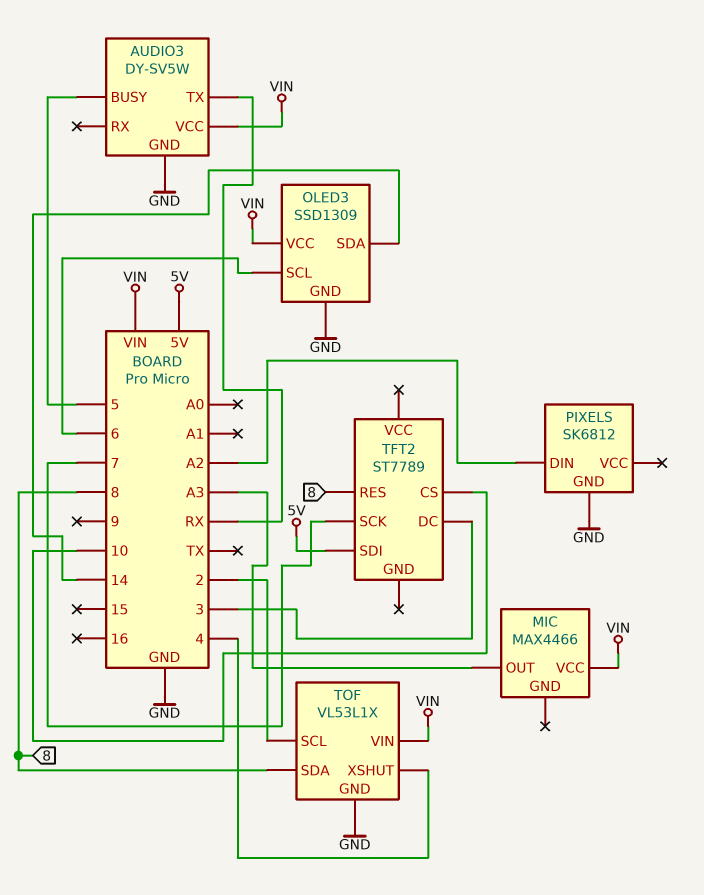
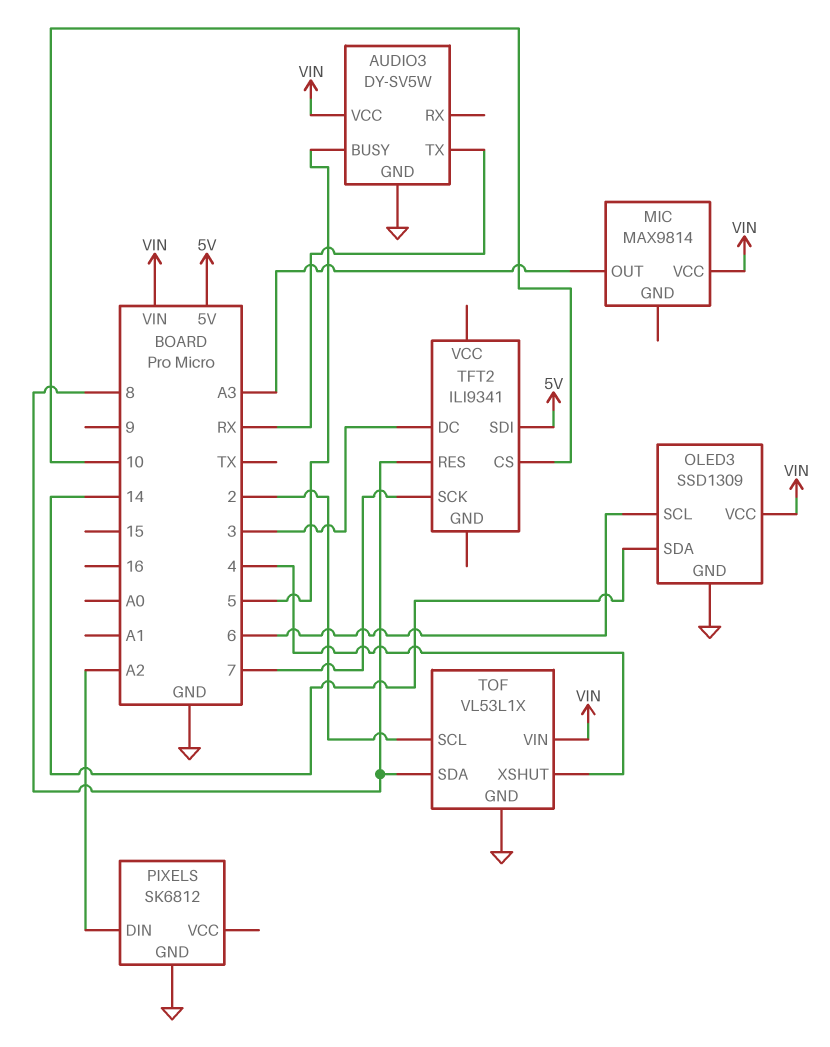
MIC: MAX4466 -> MAX9814
TFT2: ST7789 -> ILI9341

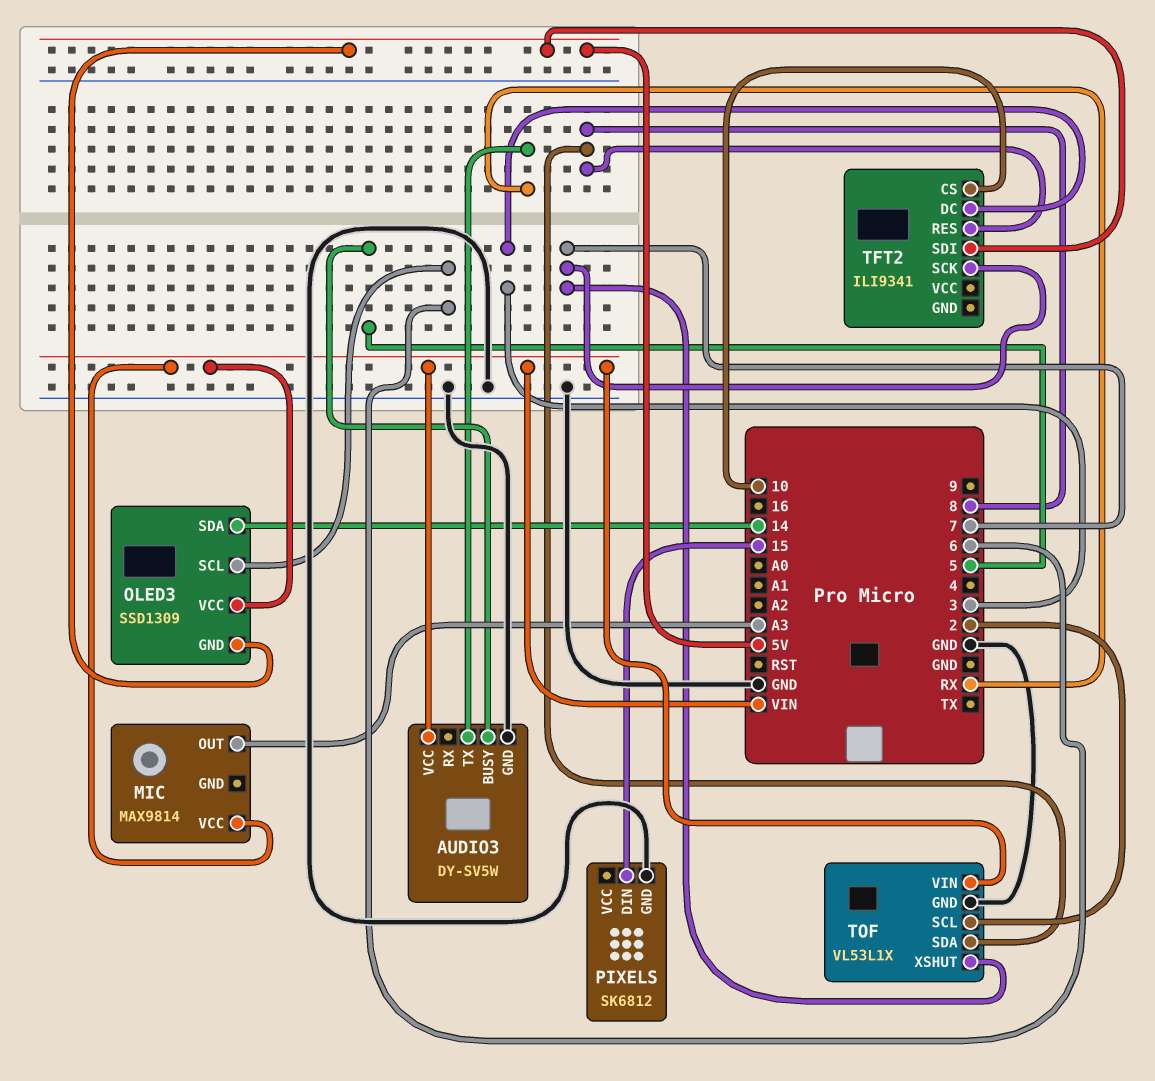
OLED3 pin GND: GND -> 5V
PIXELS pin DIN: A2 -> 15
TOF pin XSHUT: 4 -> 7

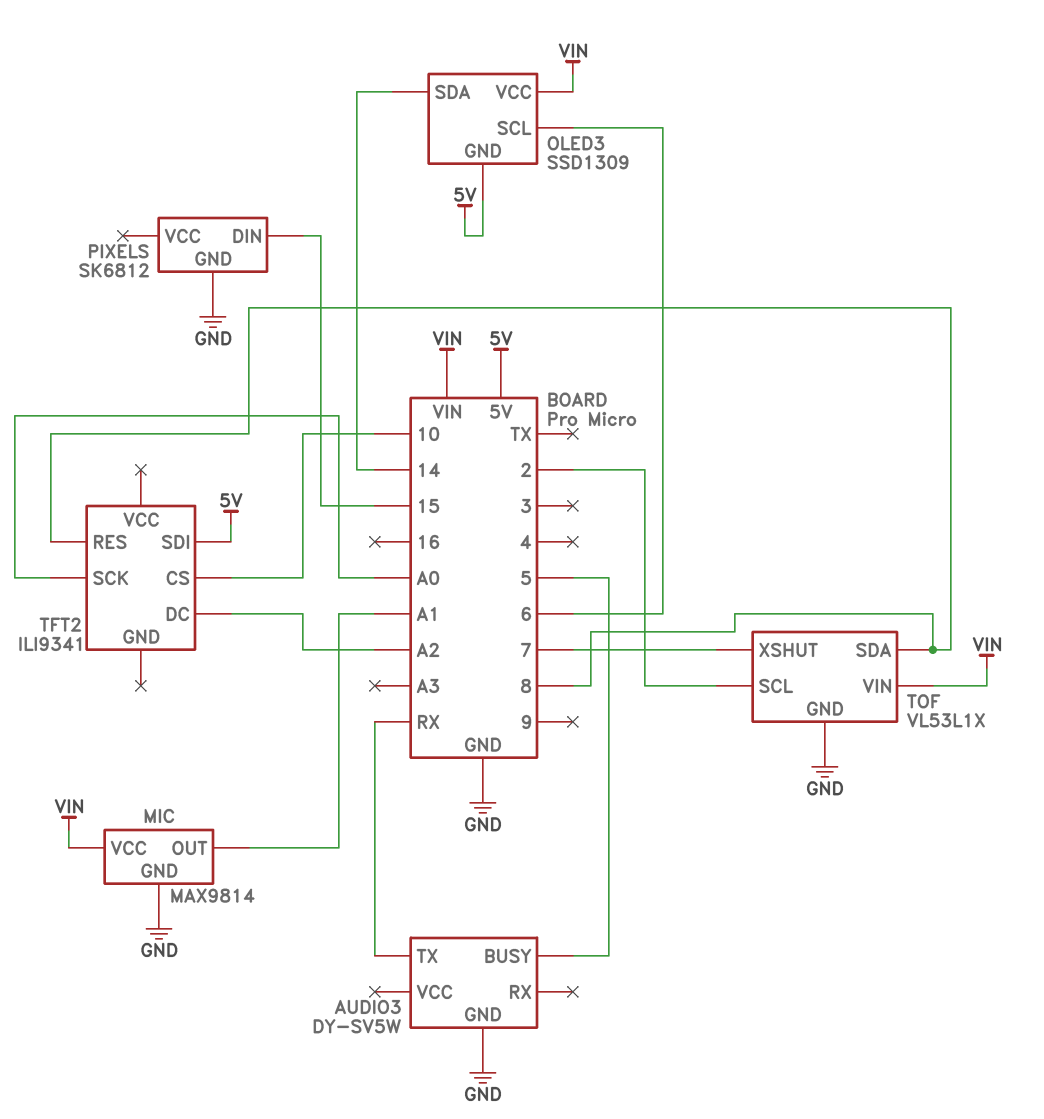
AUDIO3 pin VCC: VIN -> none
MIC pin GND: none -> GND
MIC pin OUT: A3 -> A1
TFT2 pin DC: 3 -> A2
TFT2 pin SCK: 7 -> A0

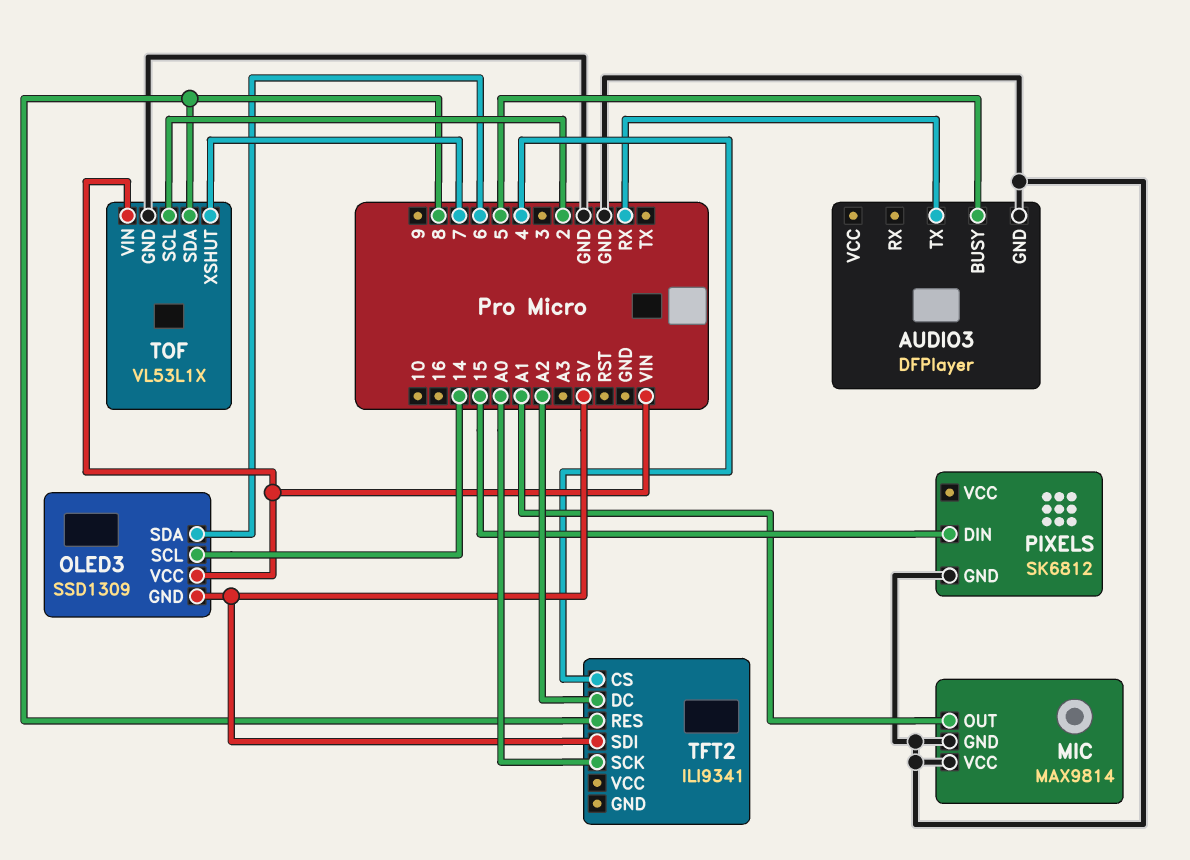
AUDIO3: DY-SV5W -> DFPlayer
MIC pin VCC: VIN -> GND
OLED3 pin SCL: 6 -> 14
OLED3 pin SDA: 14 -> 6
TFT2 pin CS: 10 -> 4

